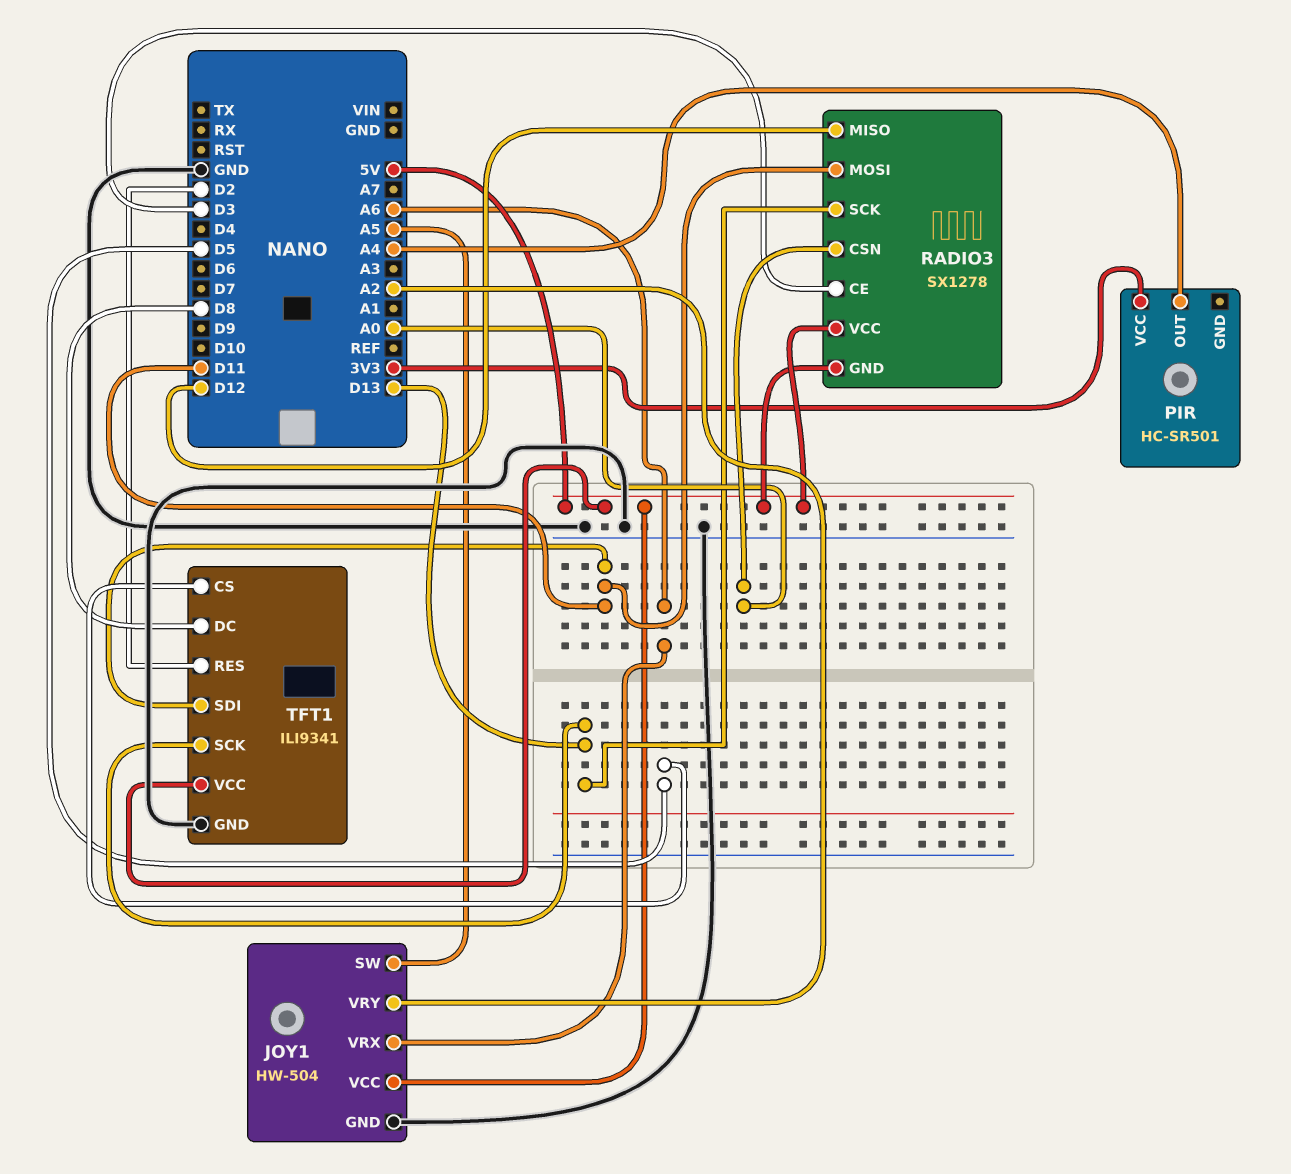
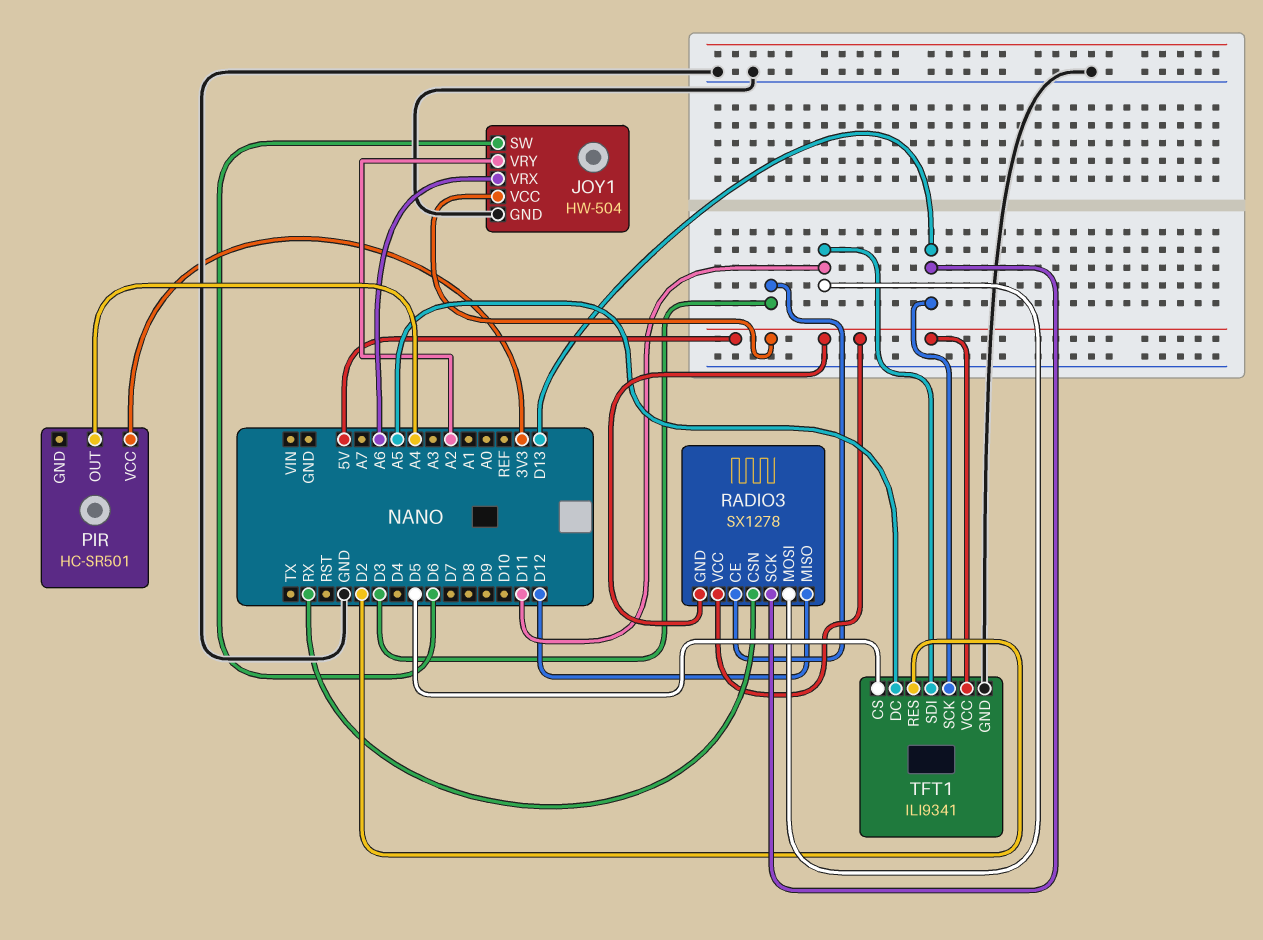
JOY1 pin SW: A5 -> D6
RADIO3 pin CSN: A0 -> RX
TFT1 pin DC: D8 -> A5

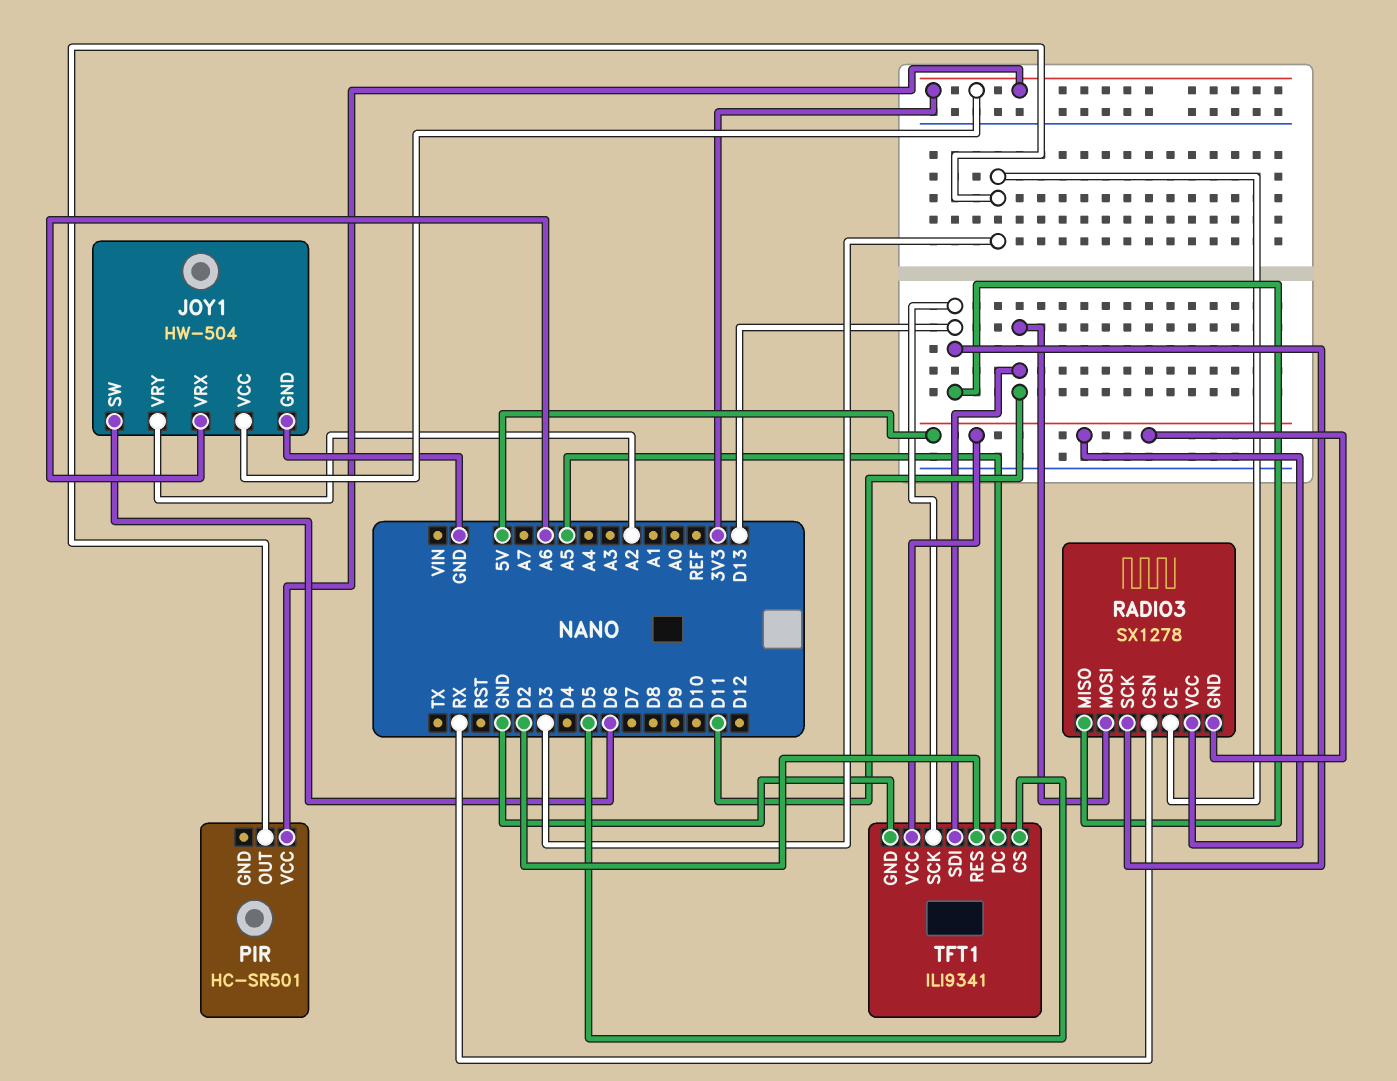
JOY1 pin VCC: 5V -> 3V3
PIR pin OUT: A4 -> D3
RADIO3 pin MISO: D12 -> D13

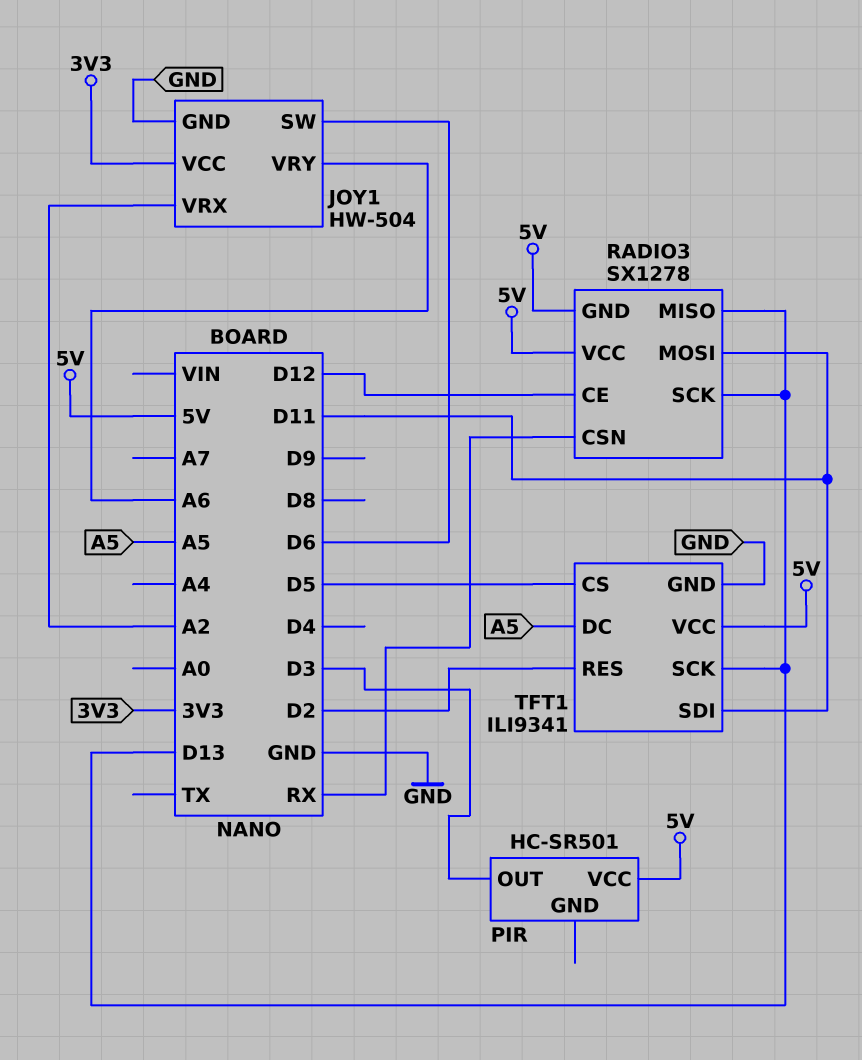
JOY1 pin VRX: A6 -> A2
JOY1 pin VRY: A2 -> A6
PIR pin VCC: 3V3 -> 5V
RADIO3 pin CE: D3 -> D12

